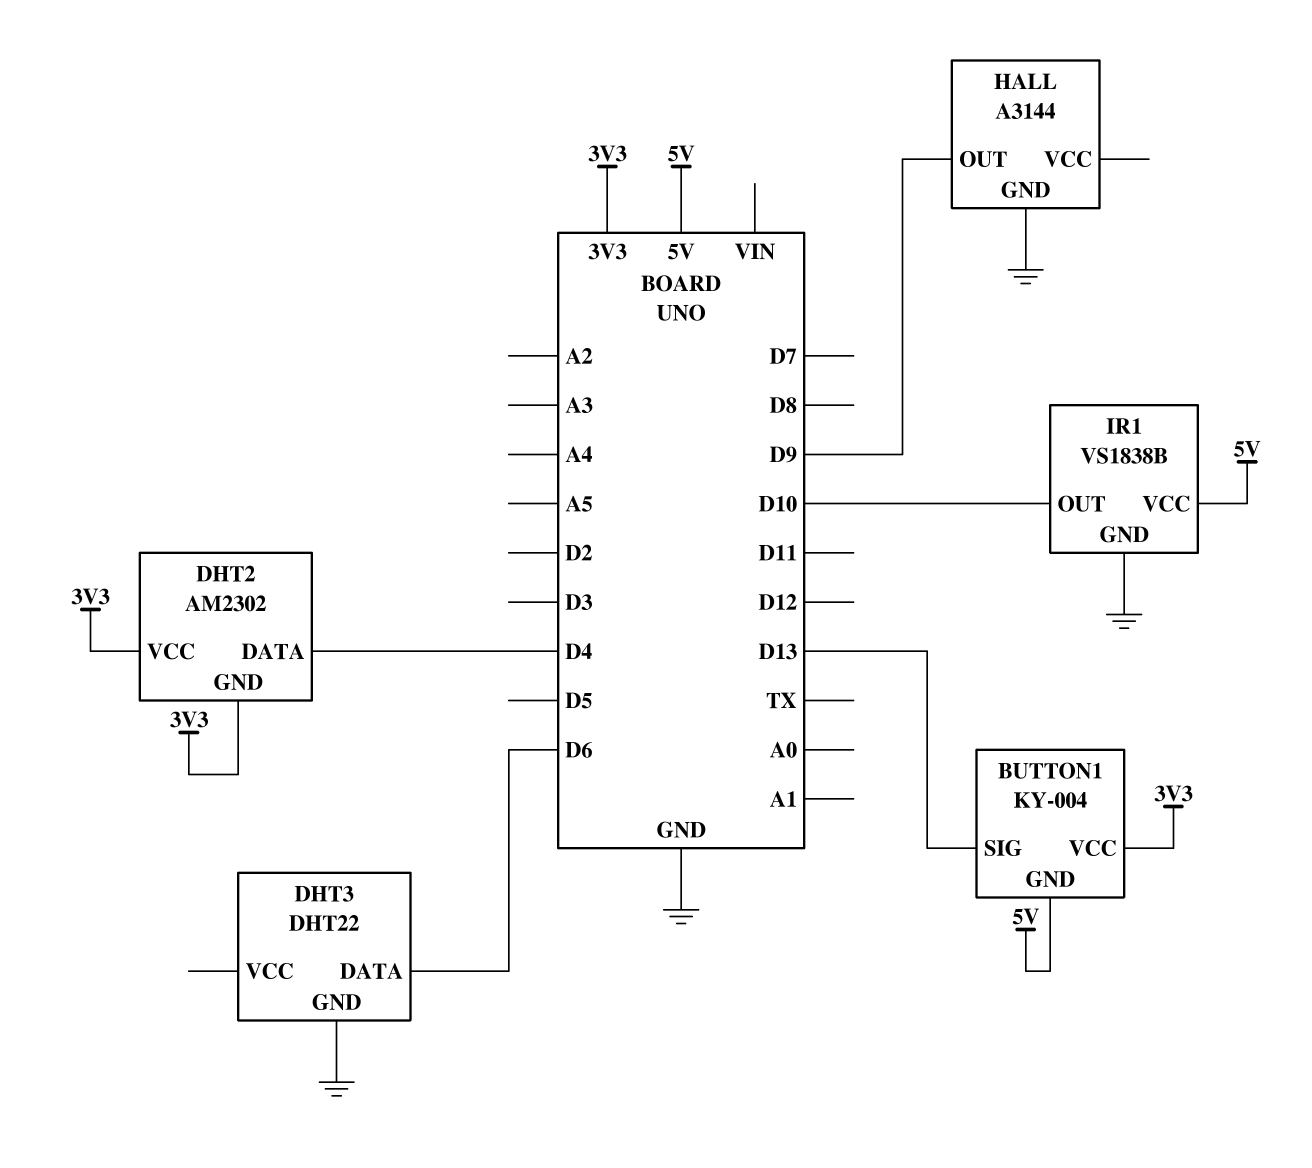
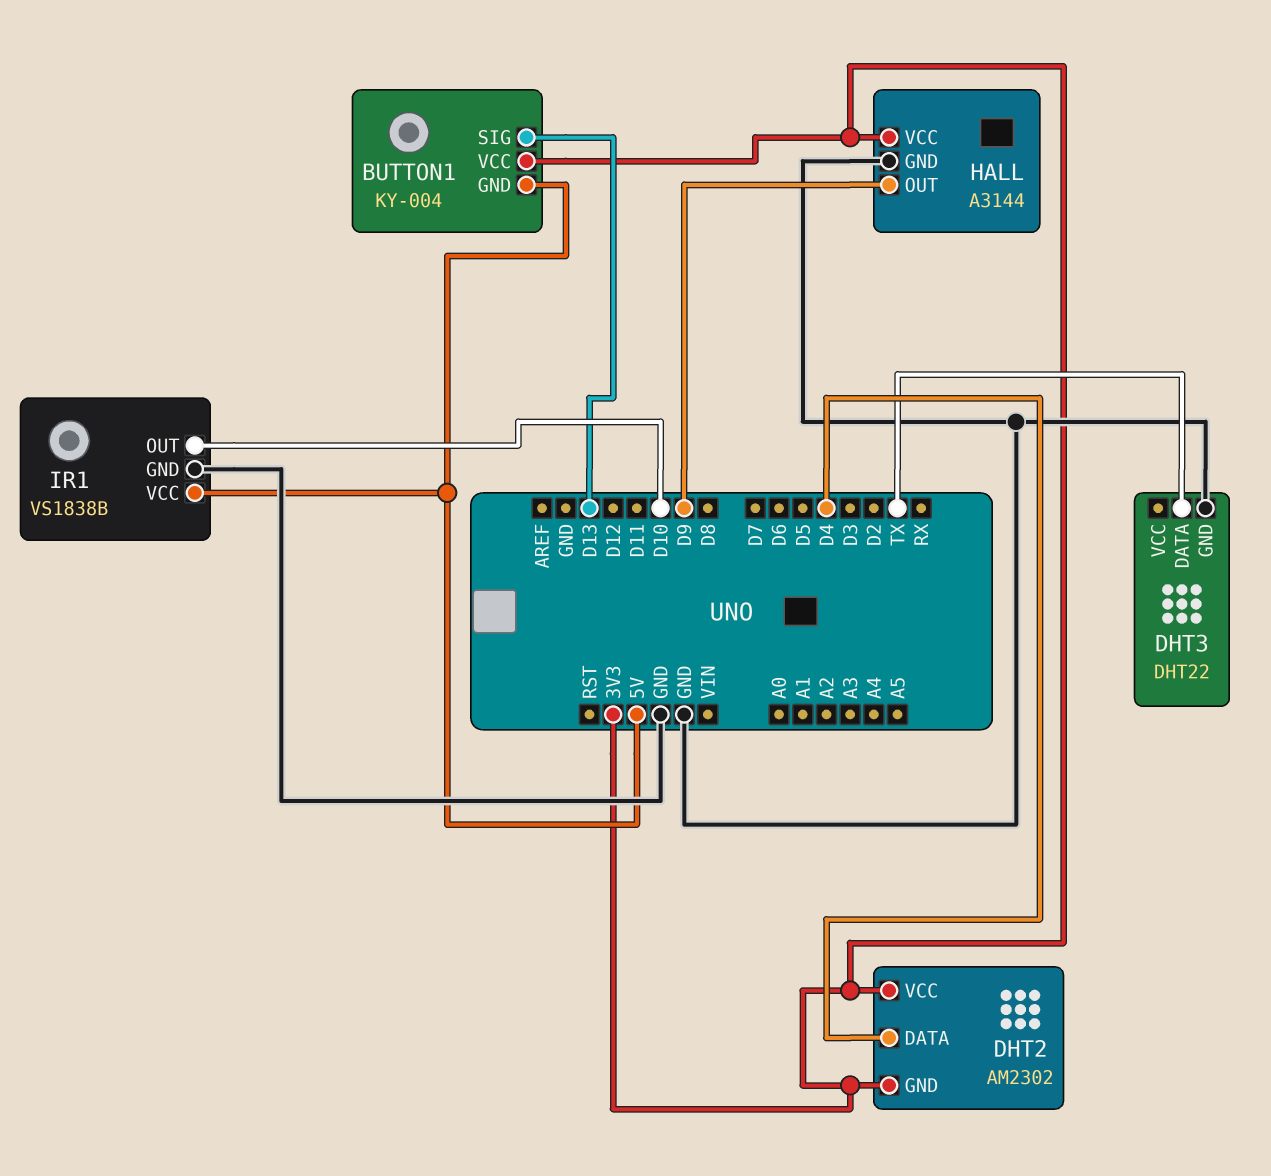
DHT3 pin DATA: D6 -> TX
HALL pin VCC: none -> 3V3

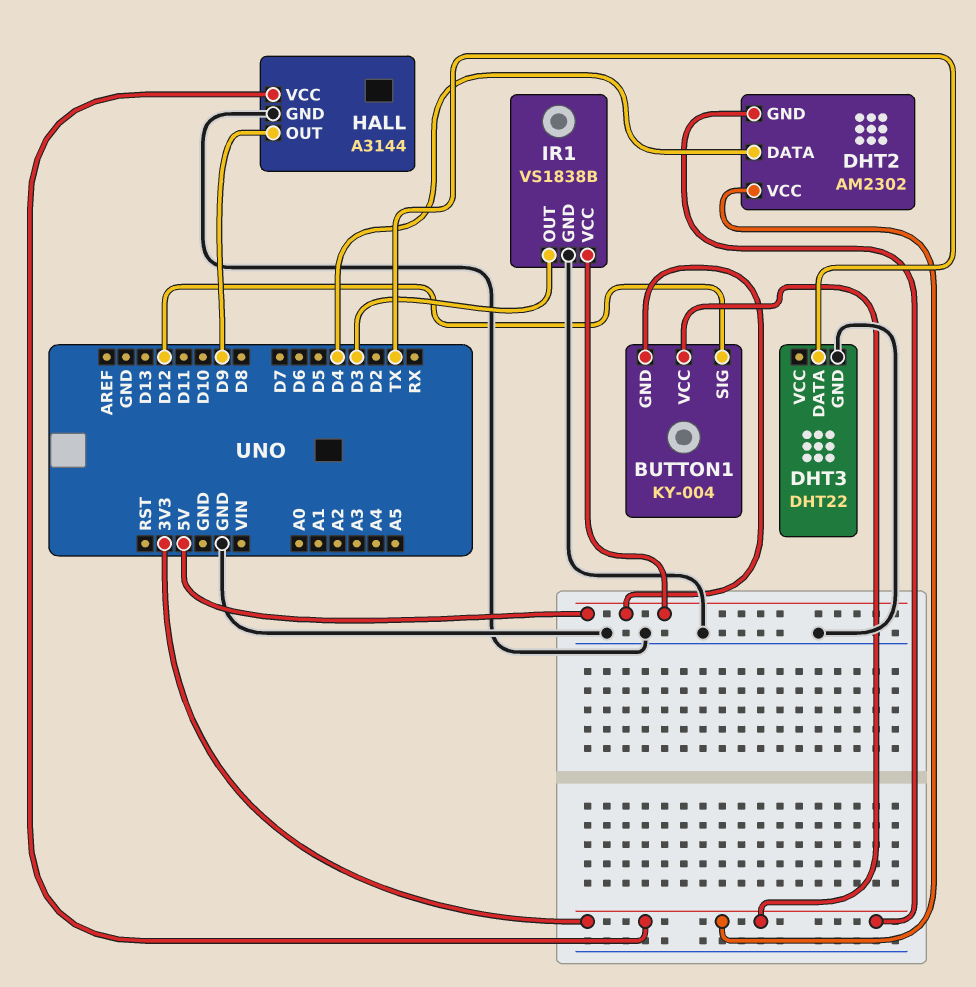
BUTTON1 pin SIG: D13 -> D12
IR1 pin OUT: D10 -> D3

